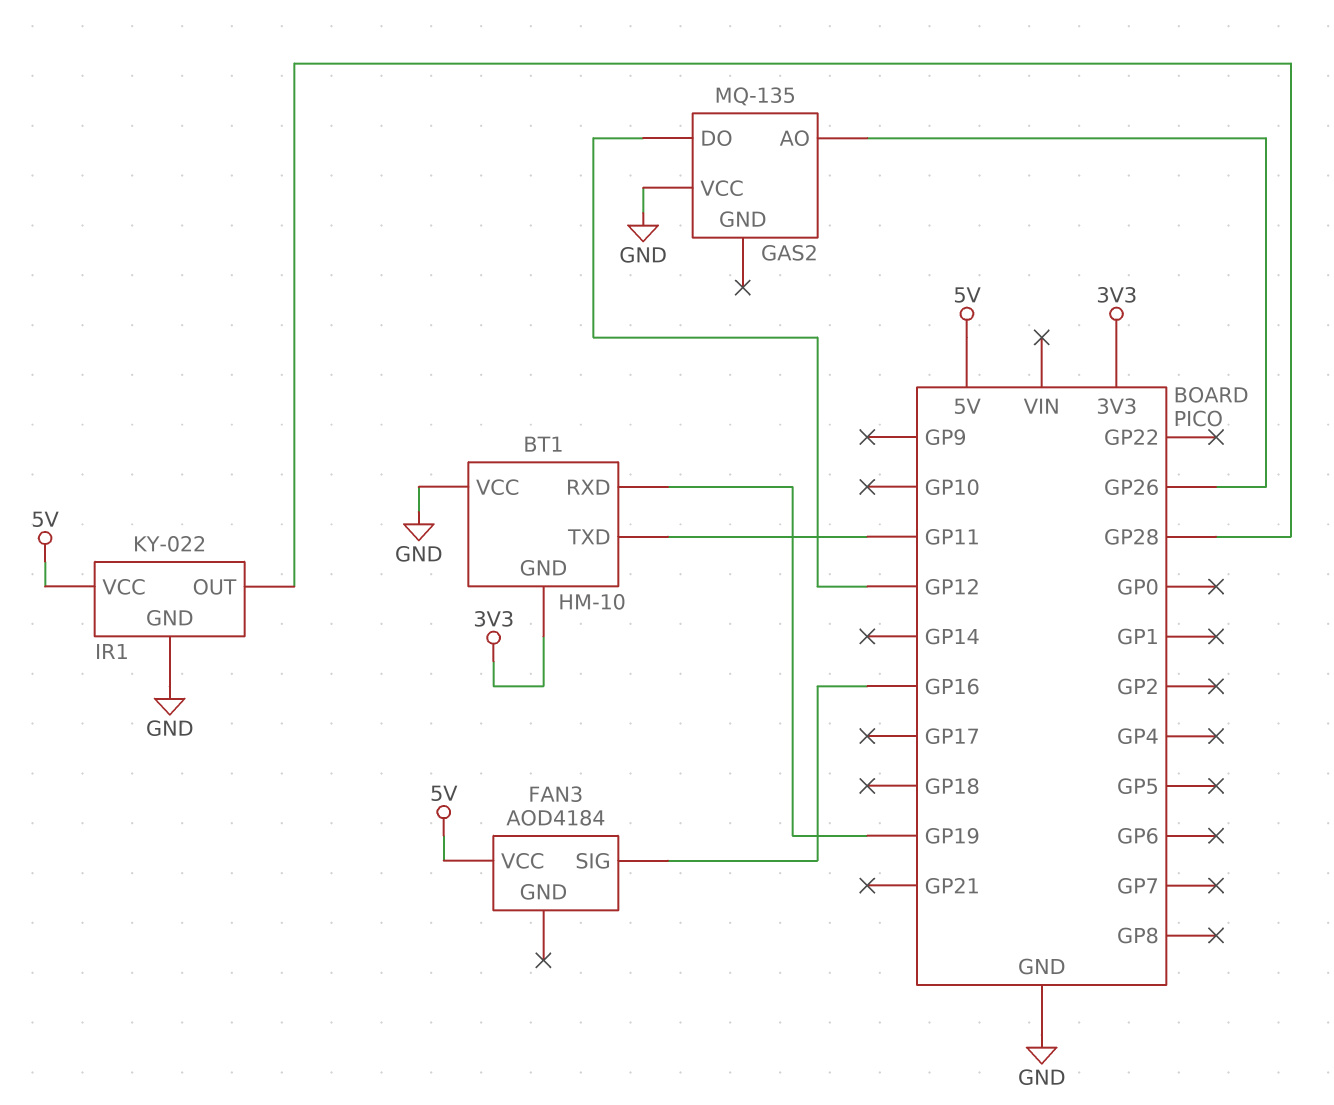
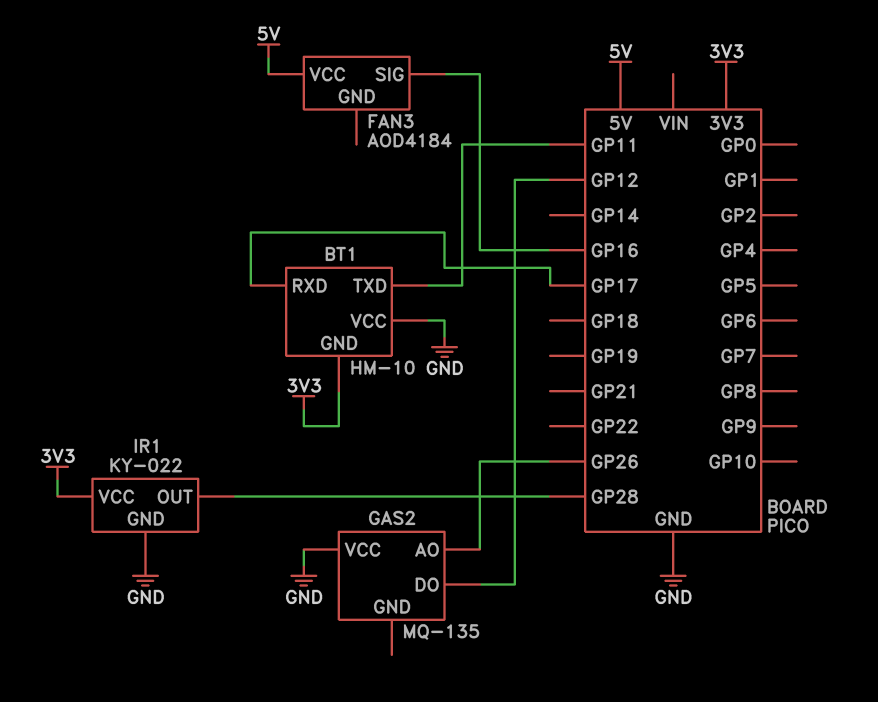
BT1 pin RXD: GP19 -> GP17
IR1 pin VCC: 5V -> 3V3

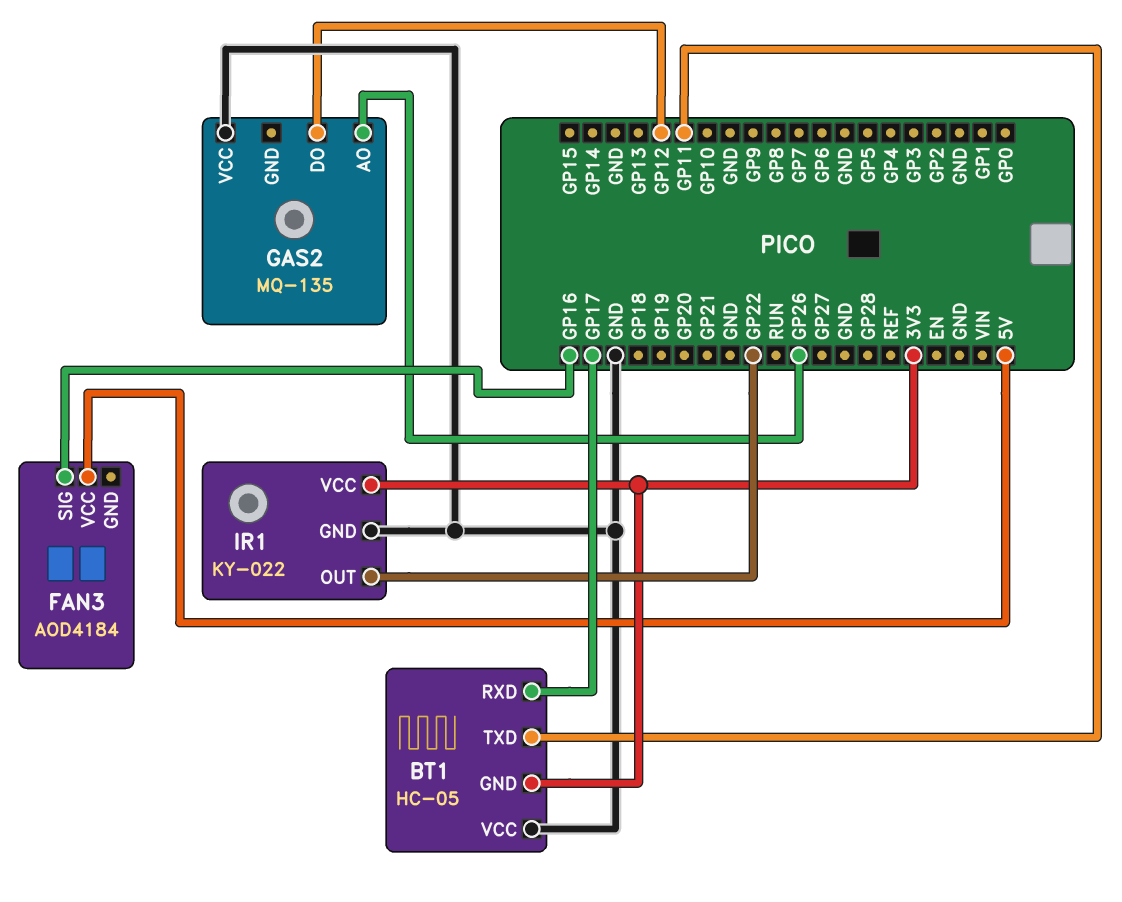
BT1: HM-10 -> HC-05
IR1 pin OUT: GP28 -> GP22

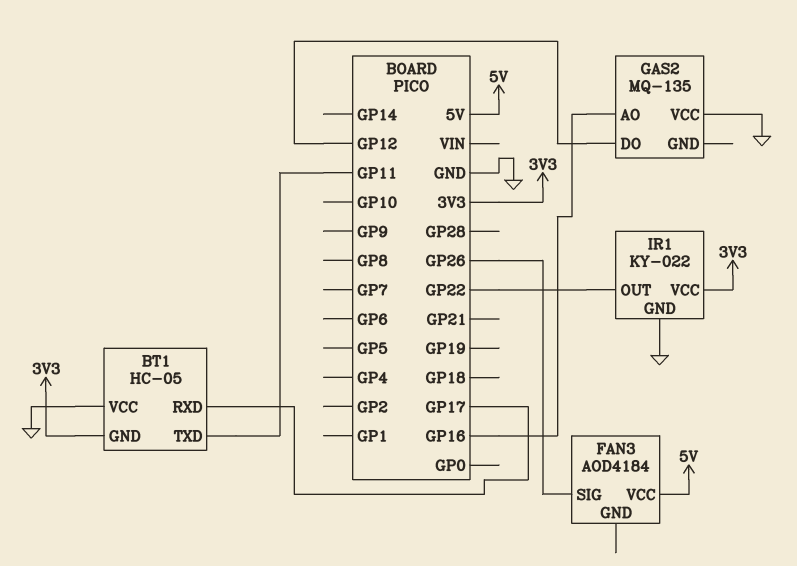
FAN3 pin SIG: GP16 -> GP26
GAS2 pin AO: GP26 -> GP16

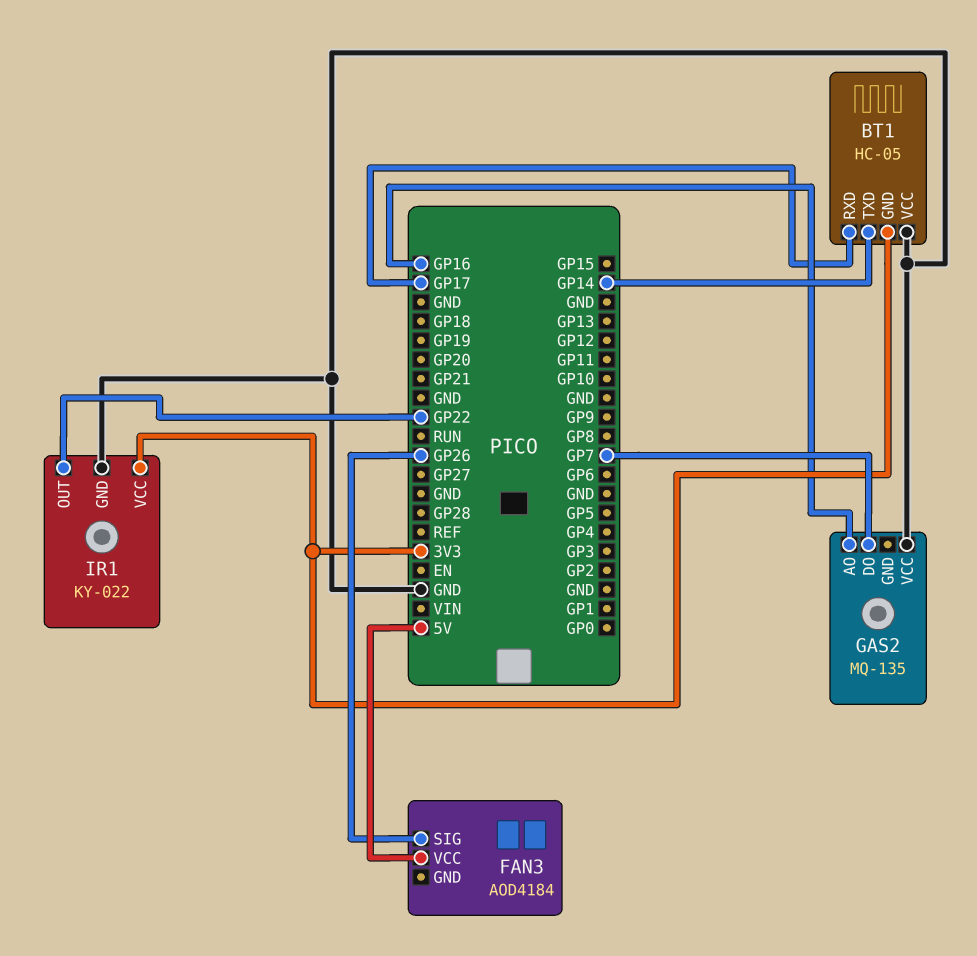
BT1 pin TXD: GP11 -> GP14
GAS2 pin DO: GP12 -> GP7

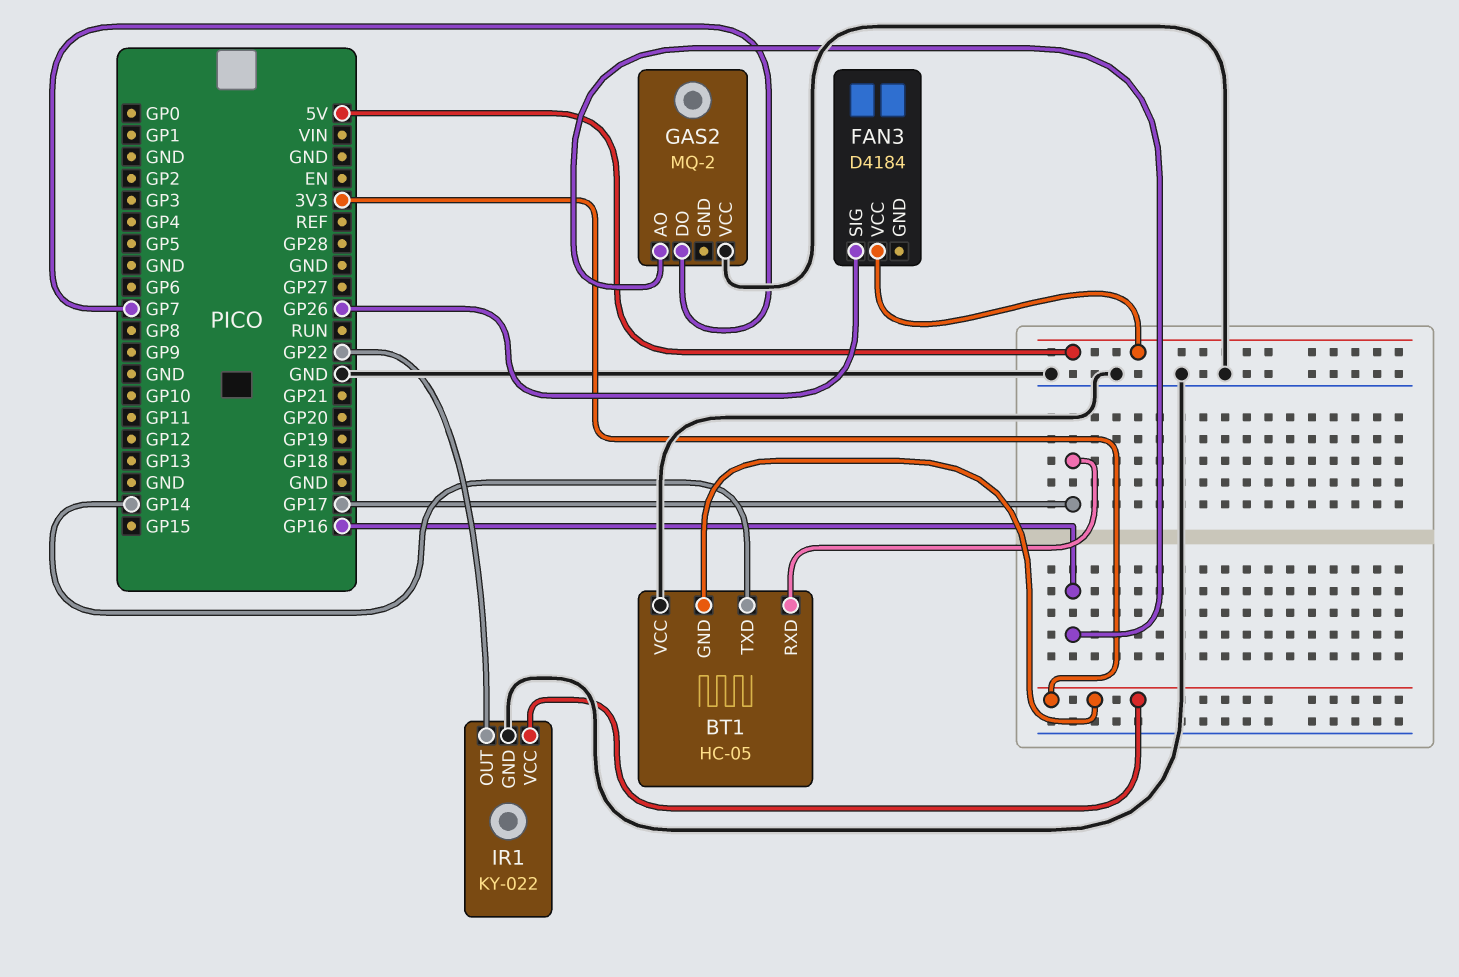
FAN3: AOD4184 -> D4184
GAS2: MQ-135 -> MQ-2

